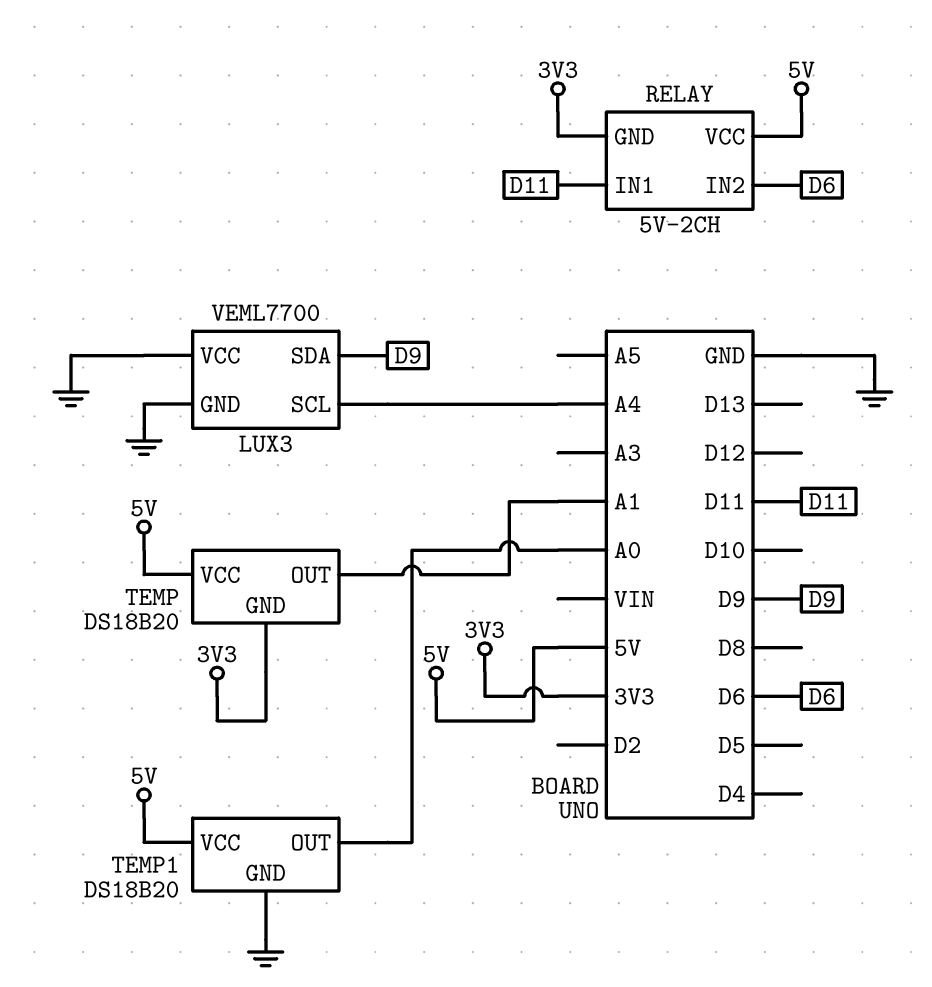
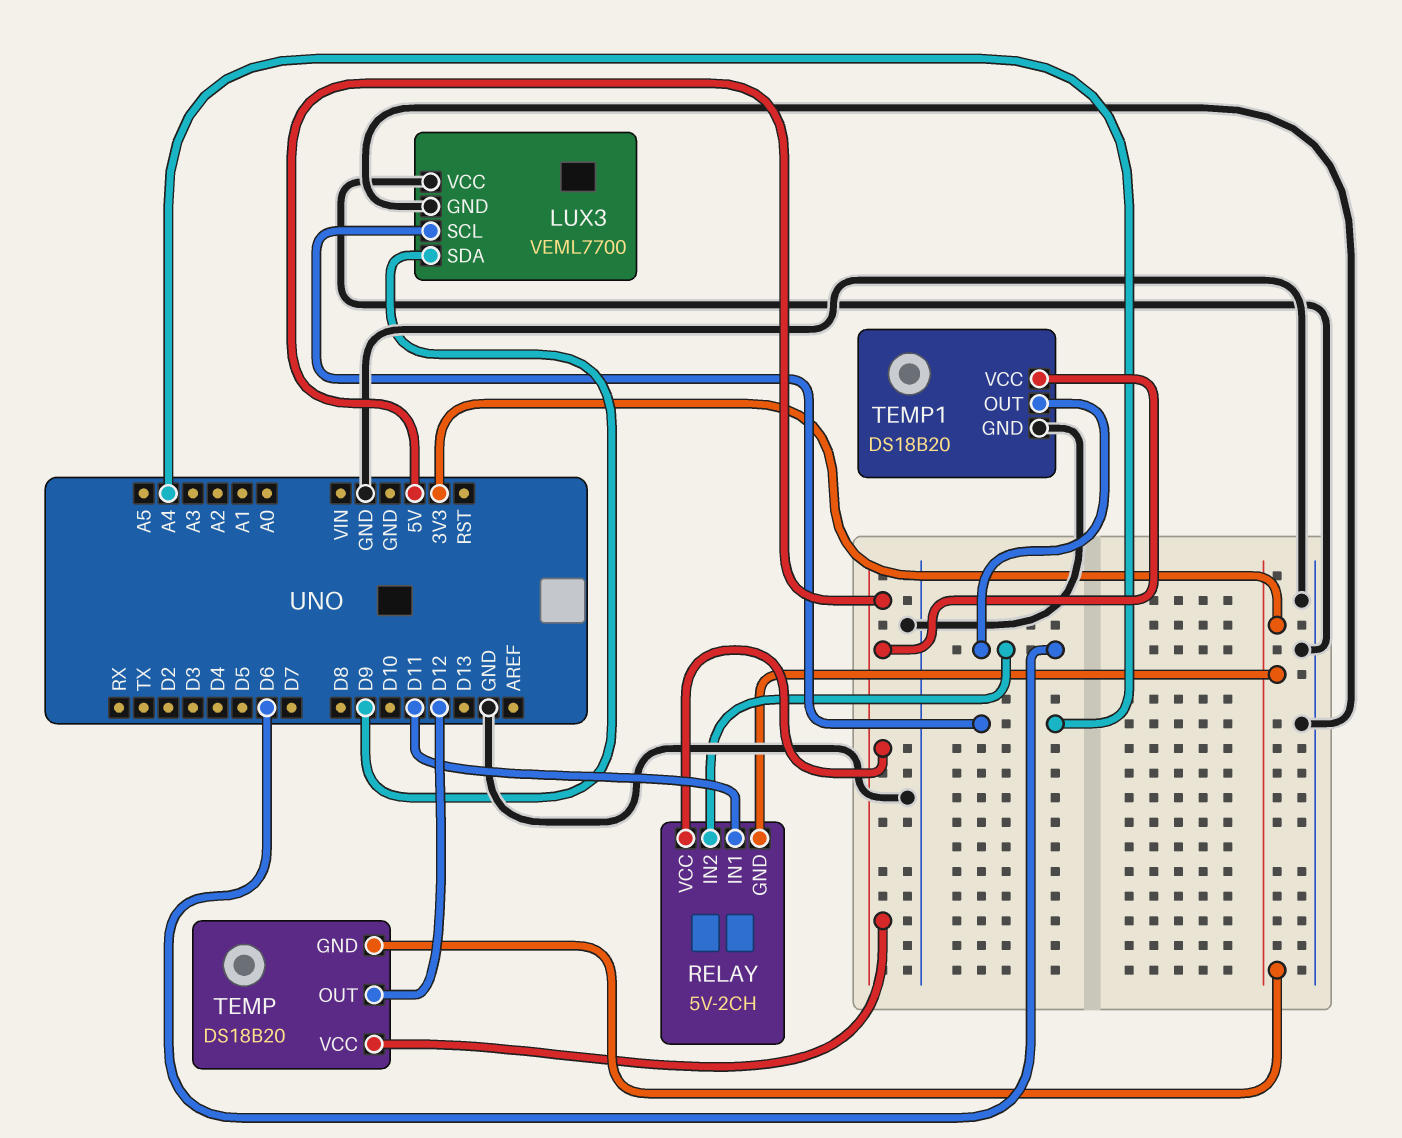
TEMP pin OUT: A1 -> D12
TEMP1 pin OUT: A0 -> D6

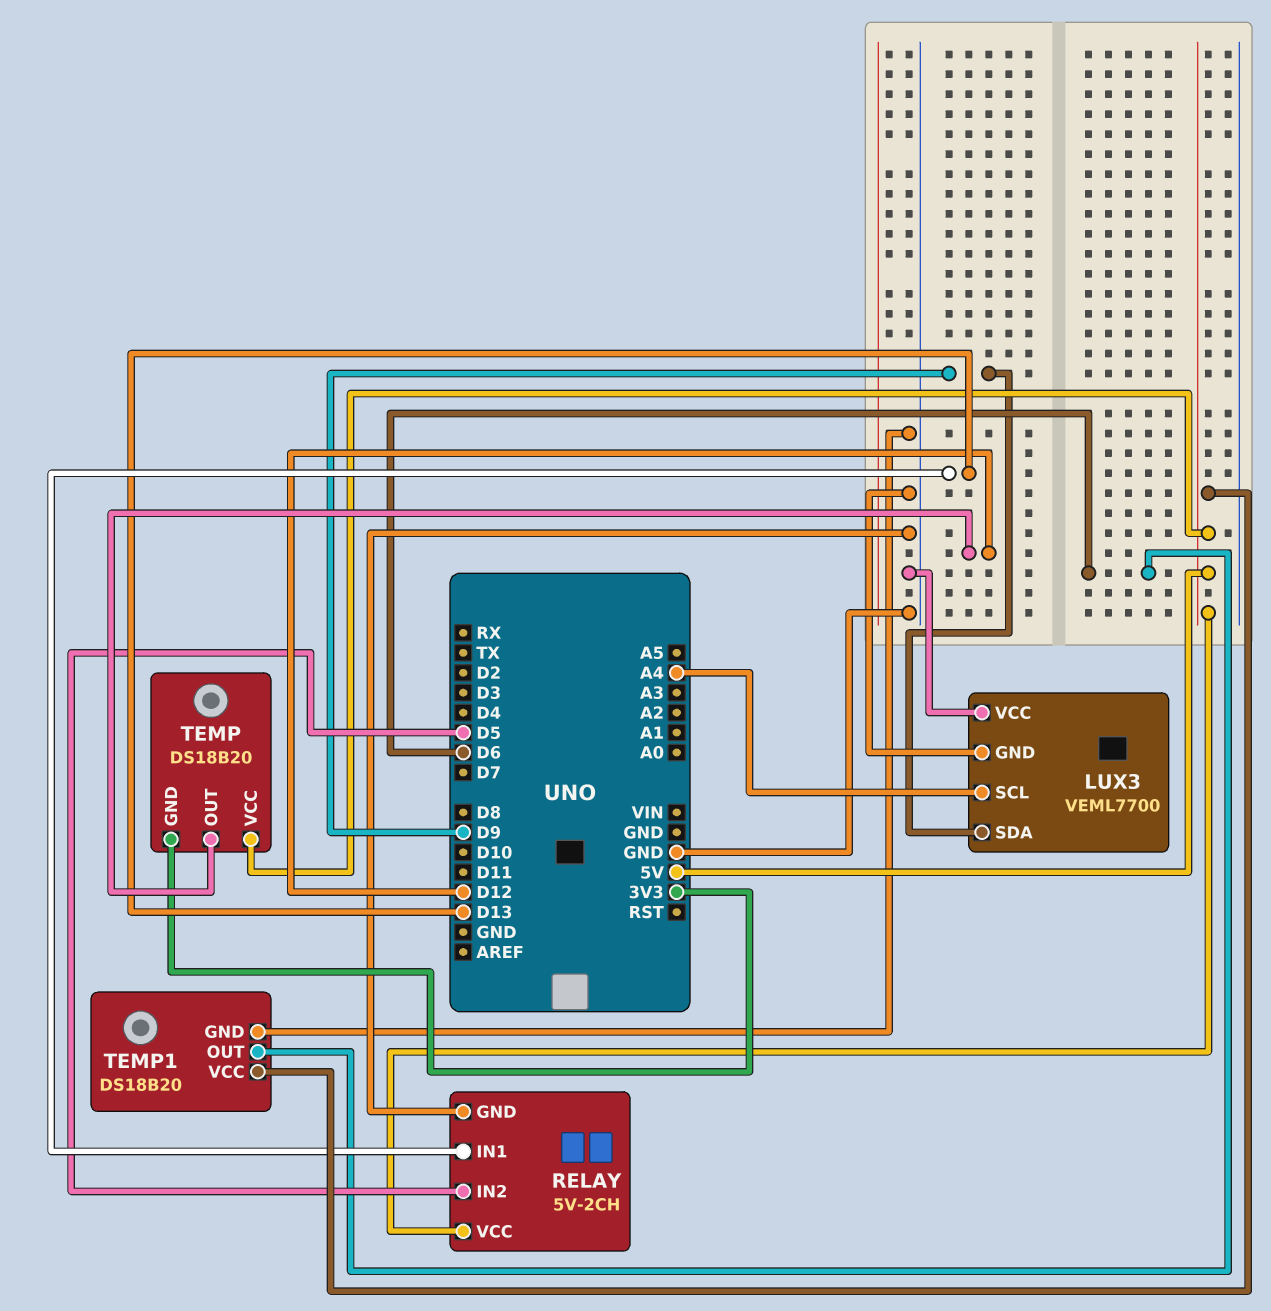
RELAY pin GND: 3V3 -> GND
RELAY pin IN1: D11 -> D13
RELAY pin IN2: D6 -> D5

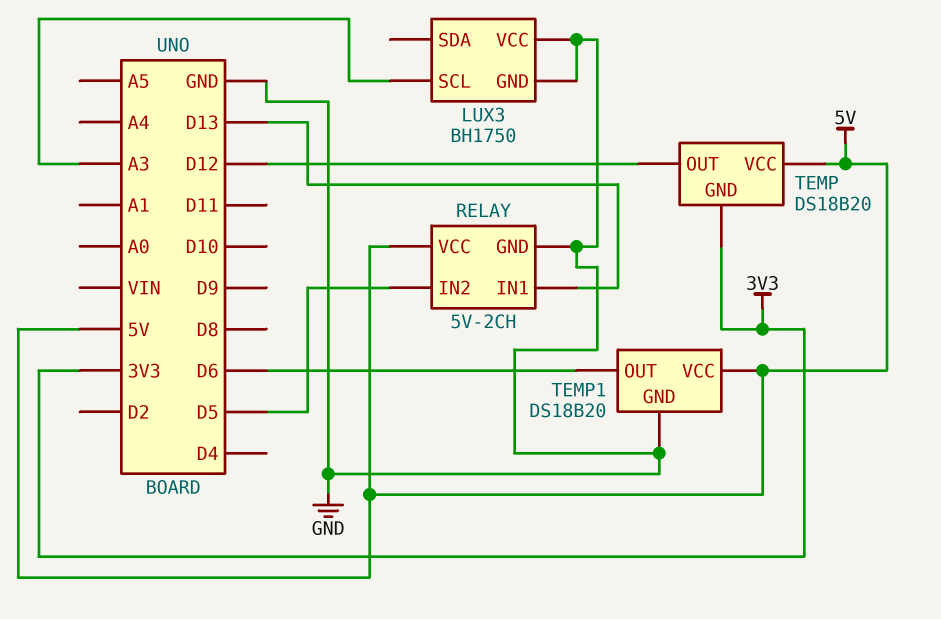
LUX3: VEML7700 -> BH1750
LUX3 pin SCL: A4 -> A3
LUX3 pin SDA: D9 -> none

